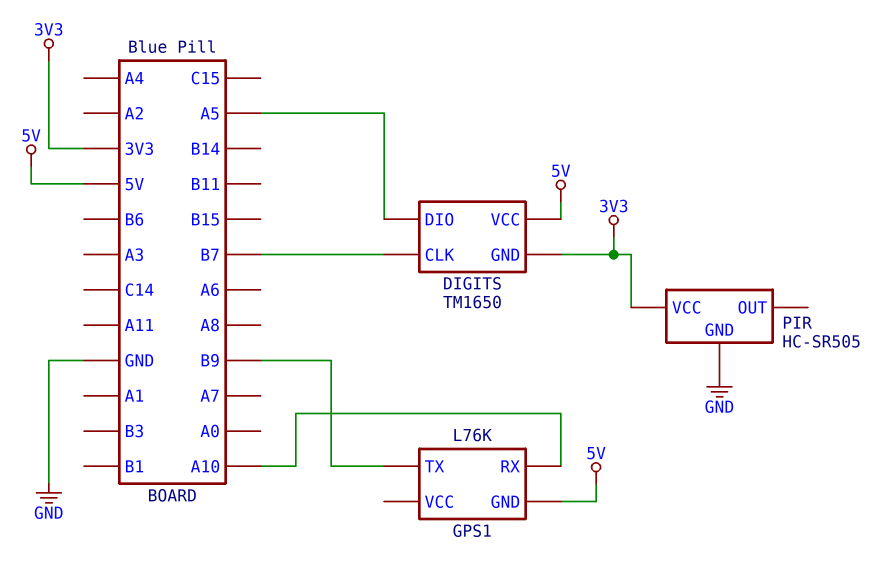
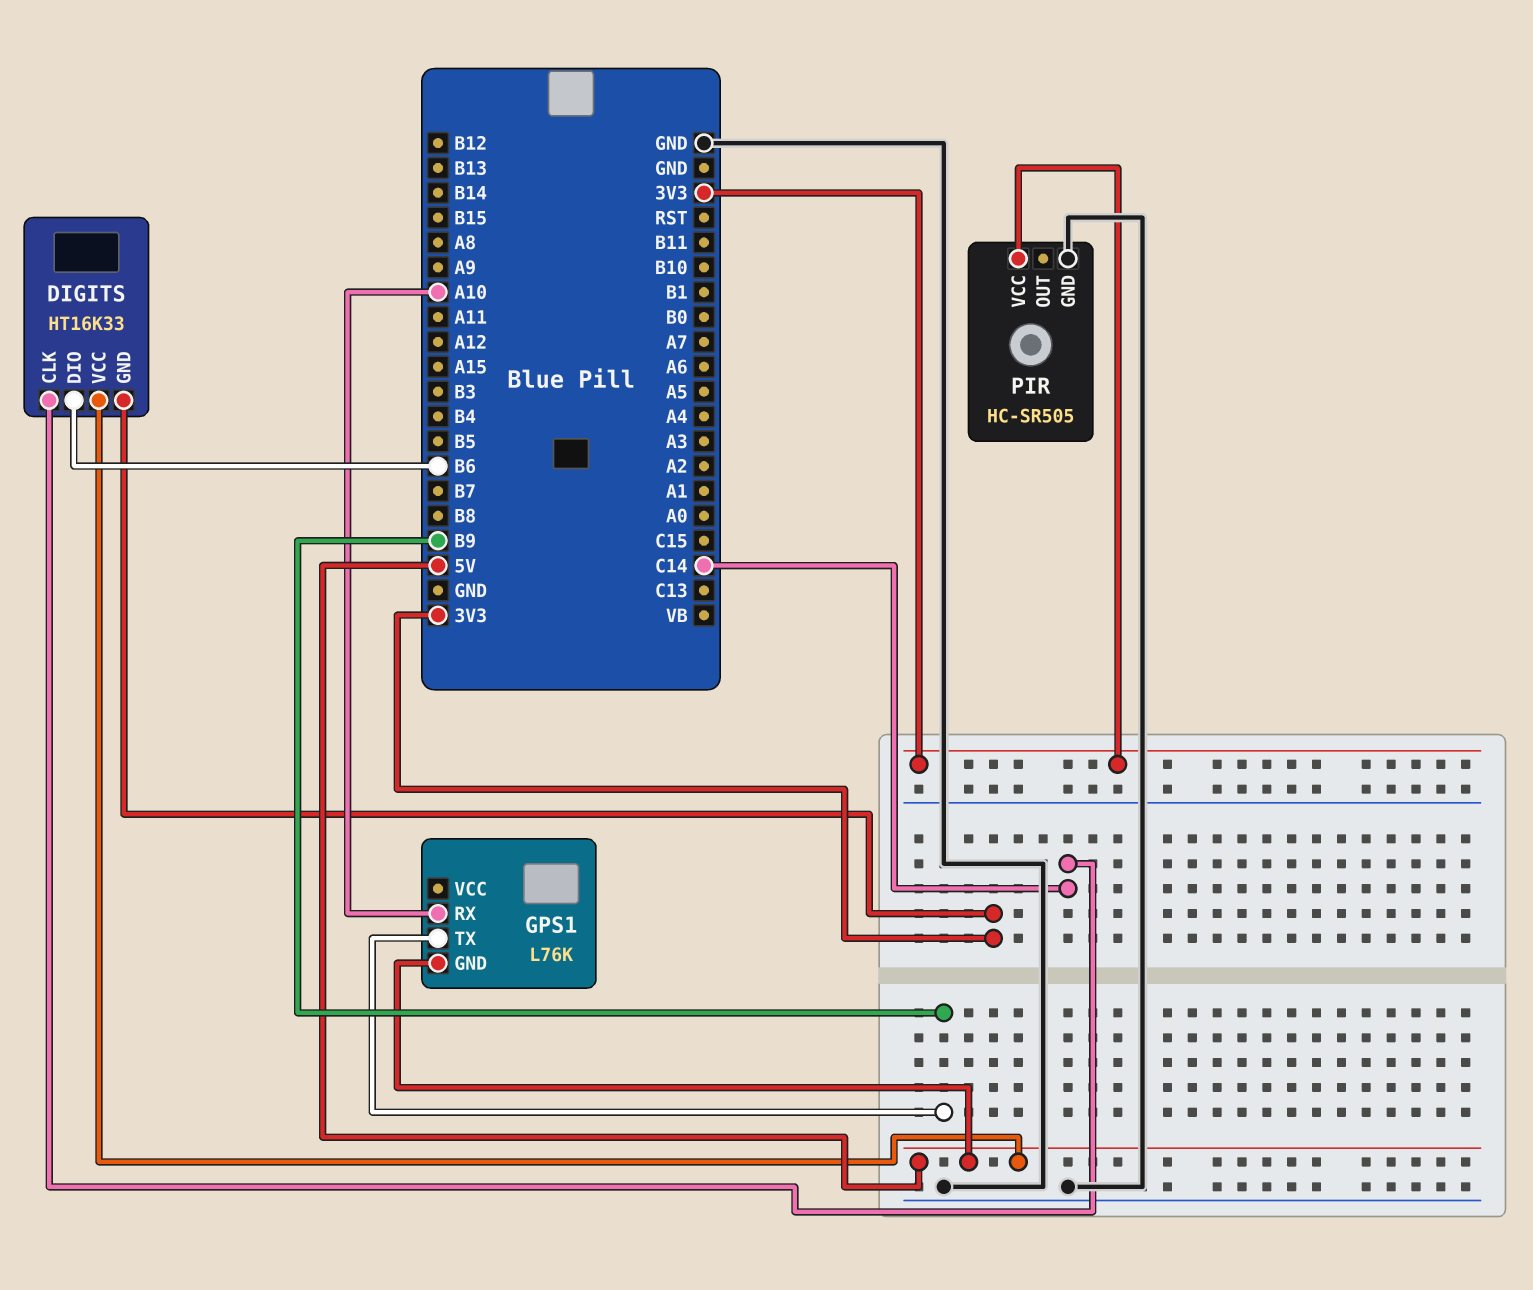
DIGITS: TM1650 -> HT16K33
DIGITS pin CLK: B7 -> C14
DIGITS pin DIO: A5 -> B6

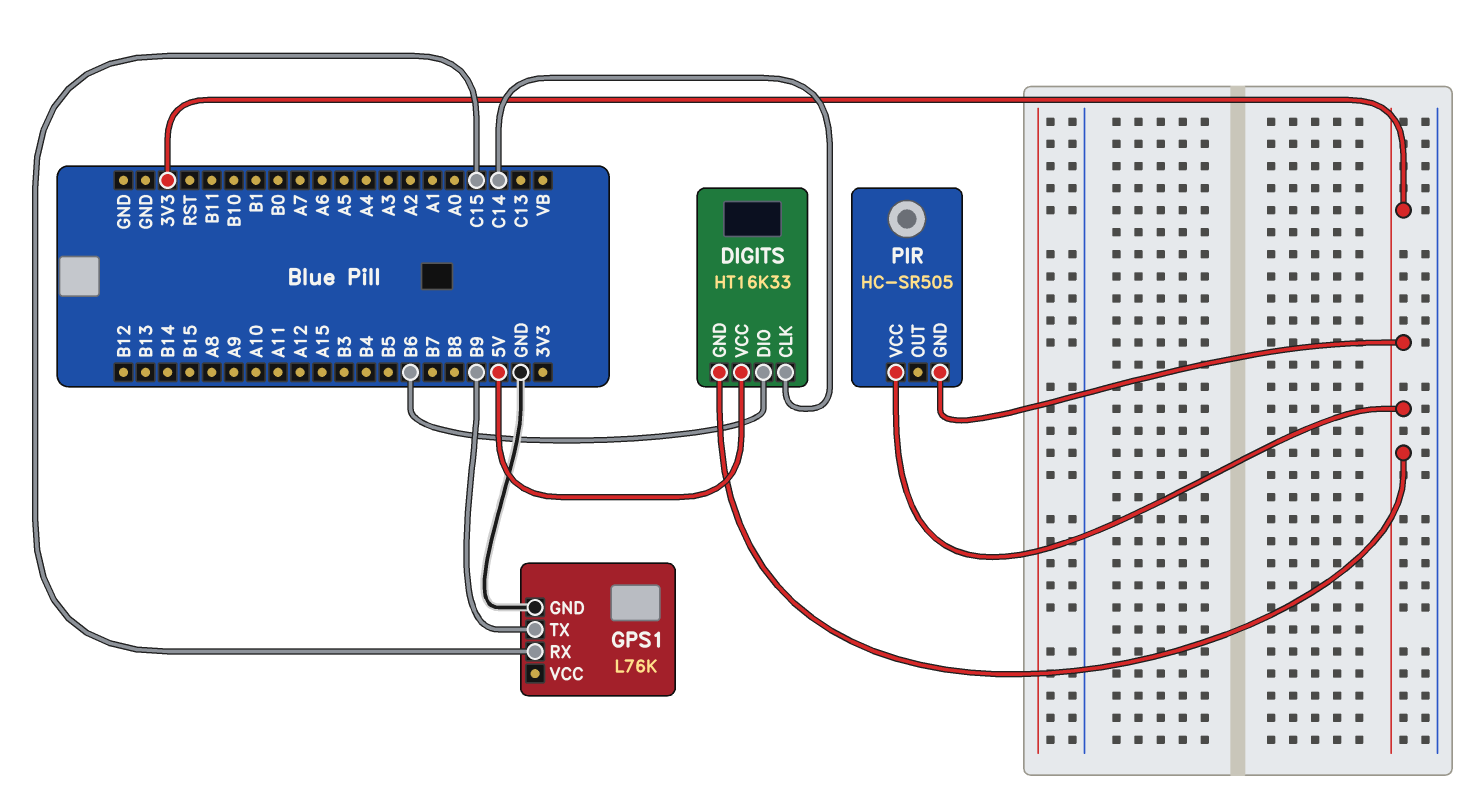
GPS1 pin GND: 5V -> GND
GPS1 pin RX: A10 -> C15
PIR pin GND: GND -> 3V3

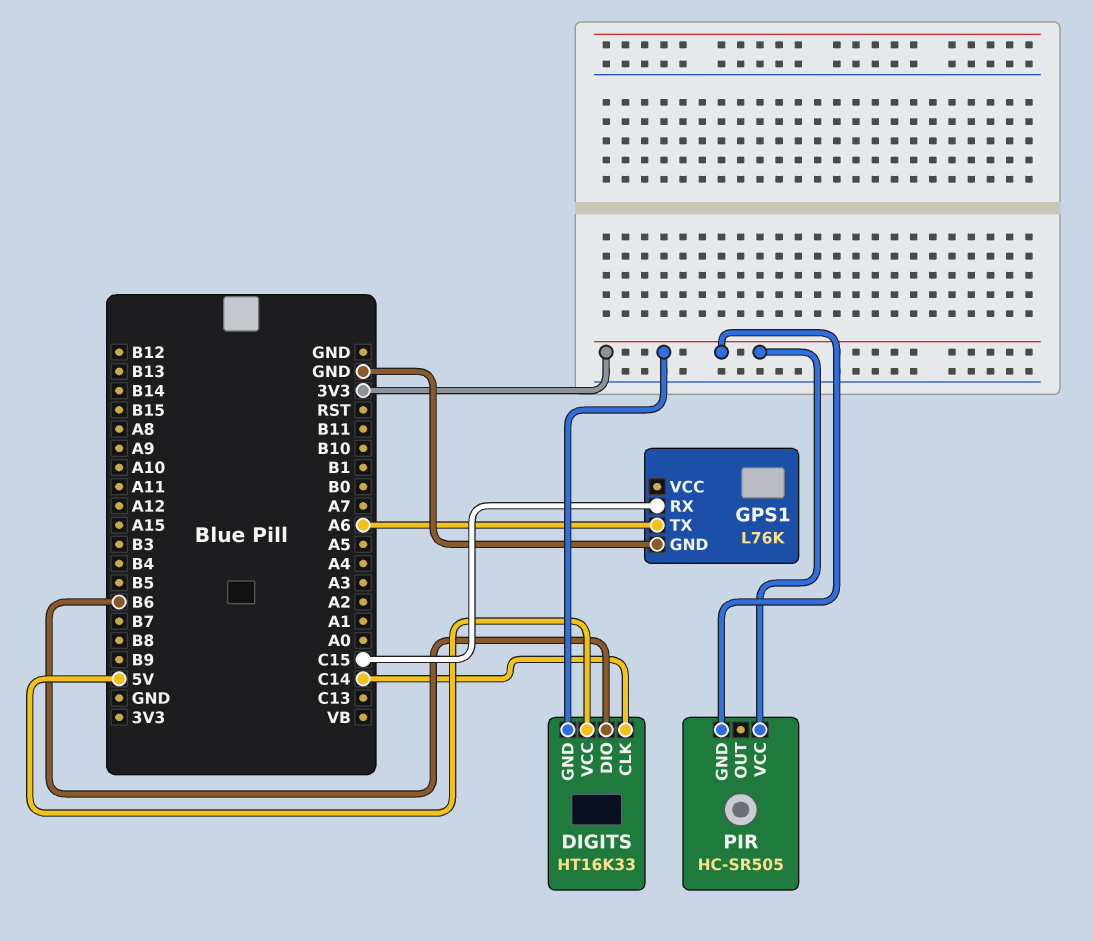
GPS1 pin TX: B9 -> A6

